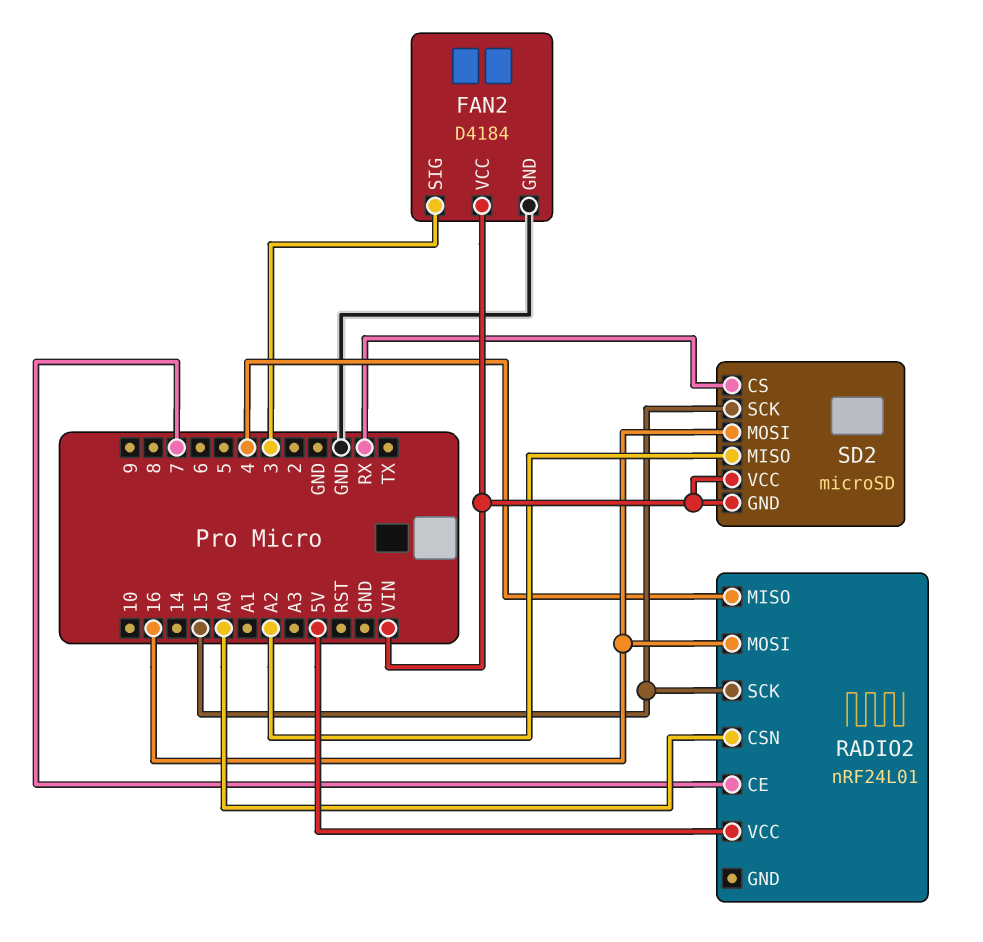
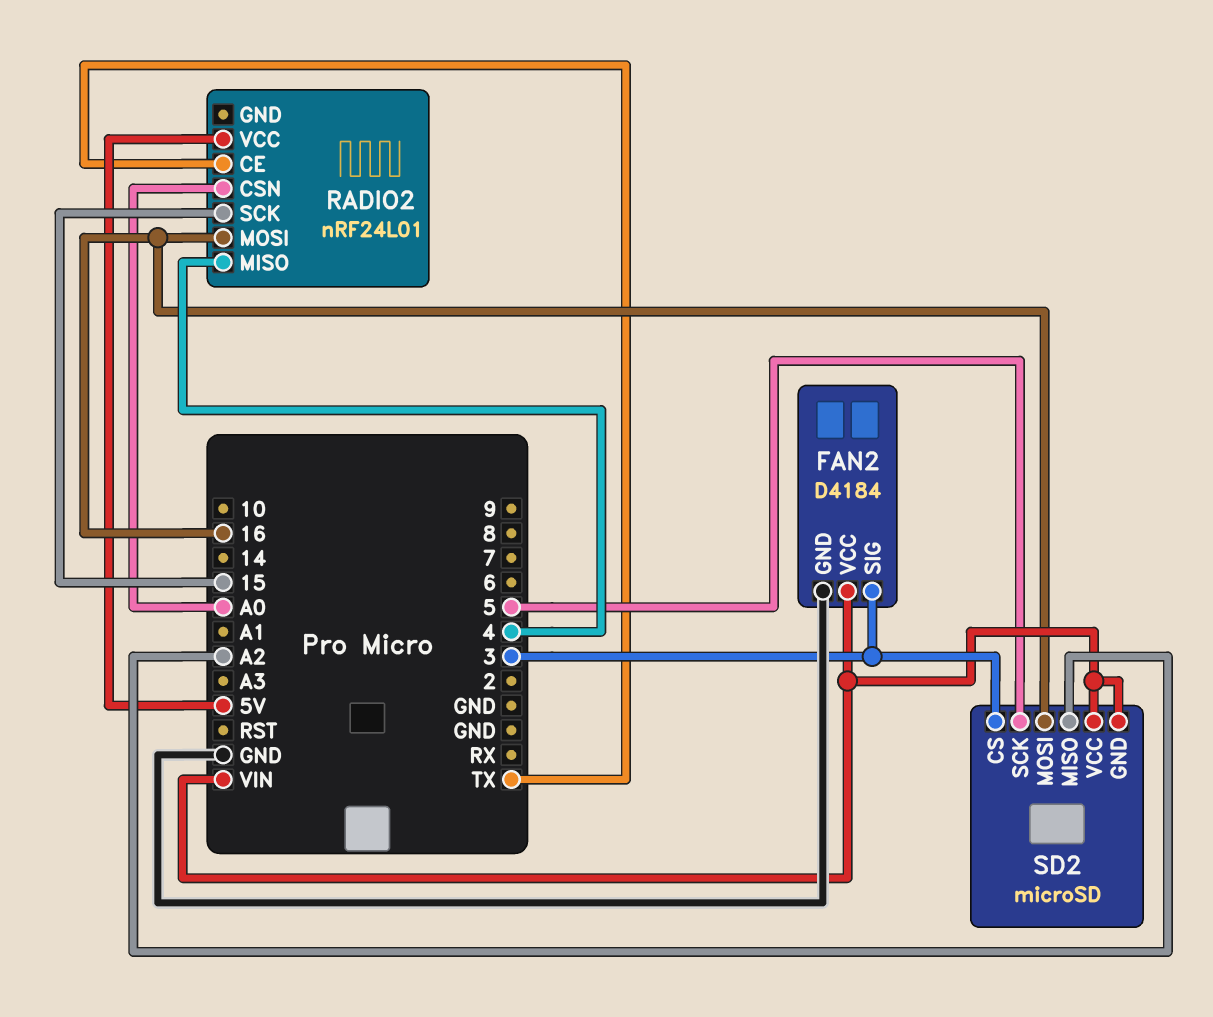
RADIO2 pin CE: 7 -> TX
SD2 pin CS: RX -> 3
SD2 pin SCK: 15 -> 5

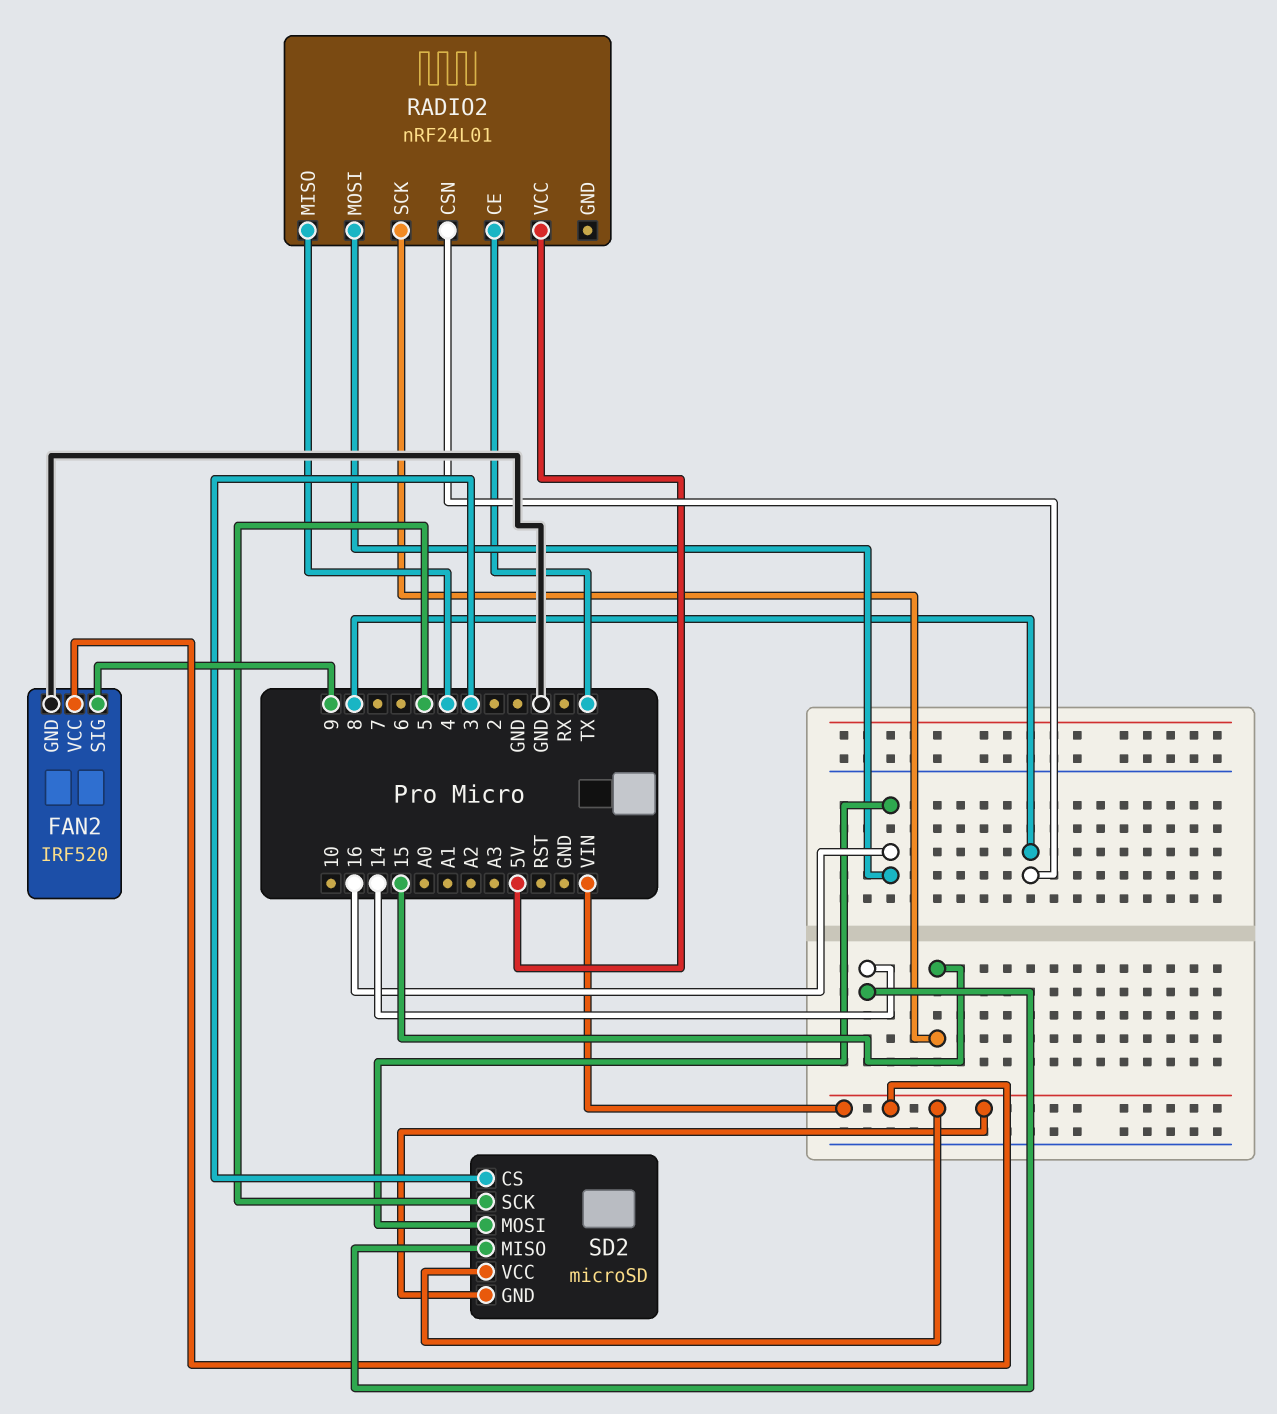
FAN2: D4184 -> IRF520
FAN2 pin SIG: 3 -> 9
RADIO2 pin CSN: A0 -> 8
SD2 pin MISO: A2 -> 14

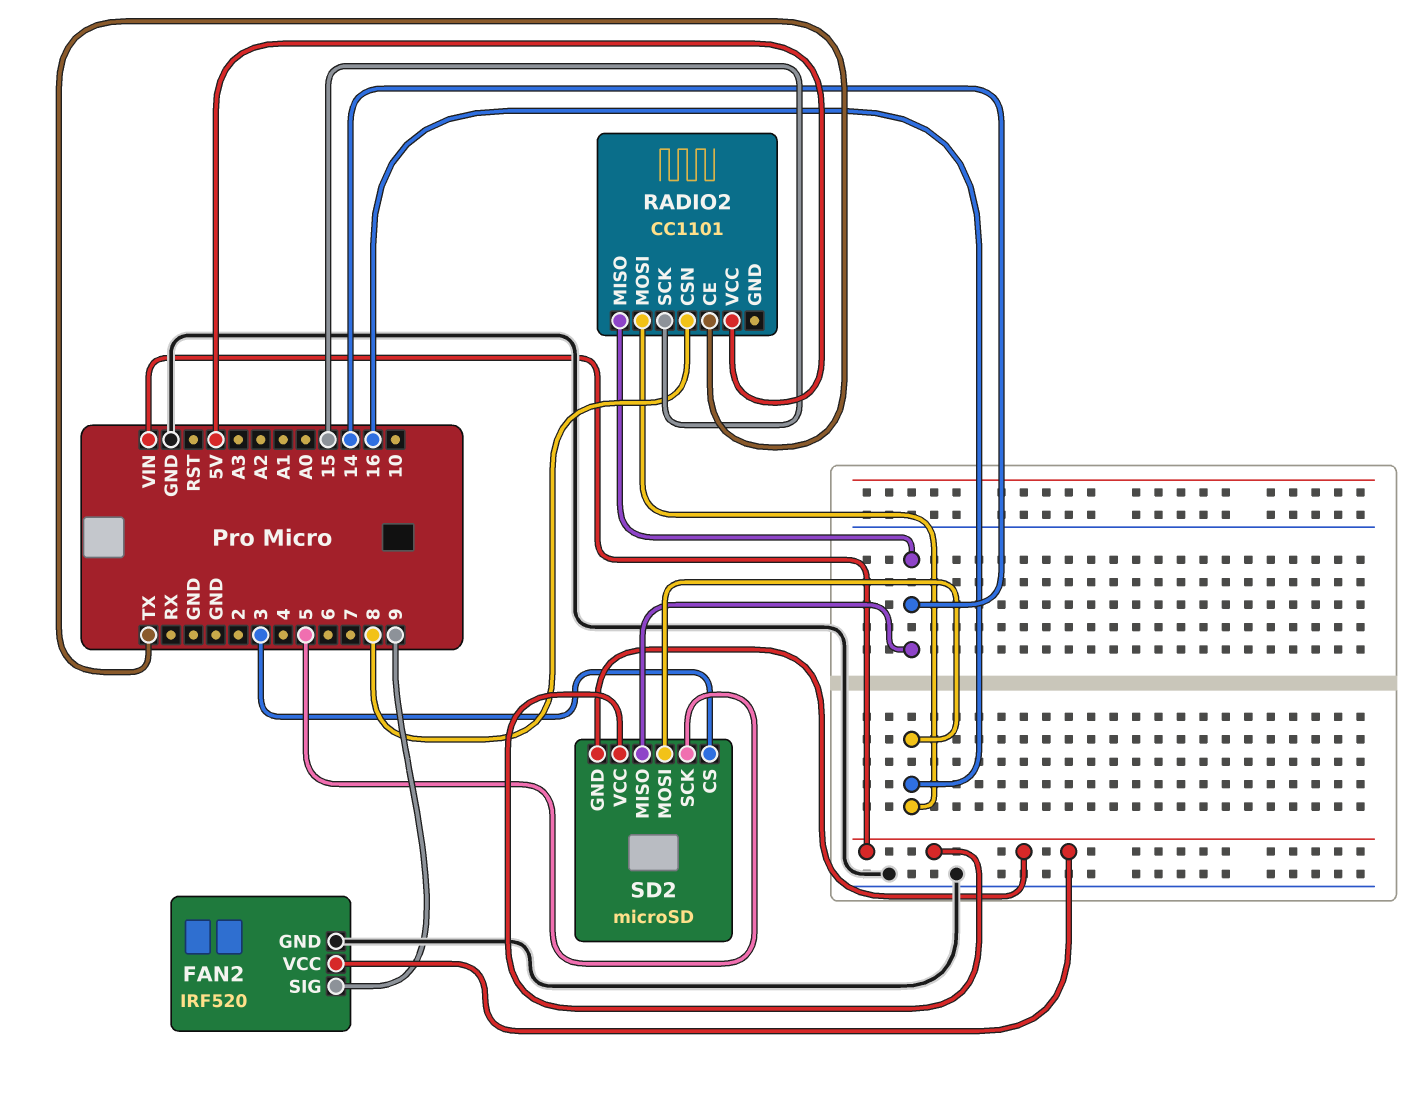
RADIO2: nRF24L01 -> CC1101
RADIO2 pin MISO: 4 -> 14

